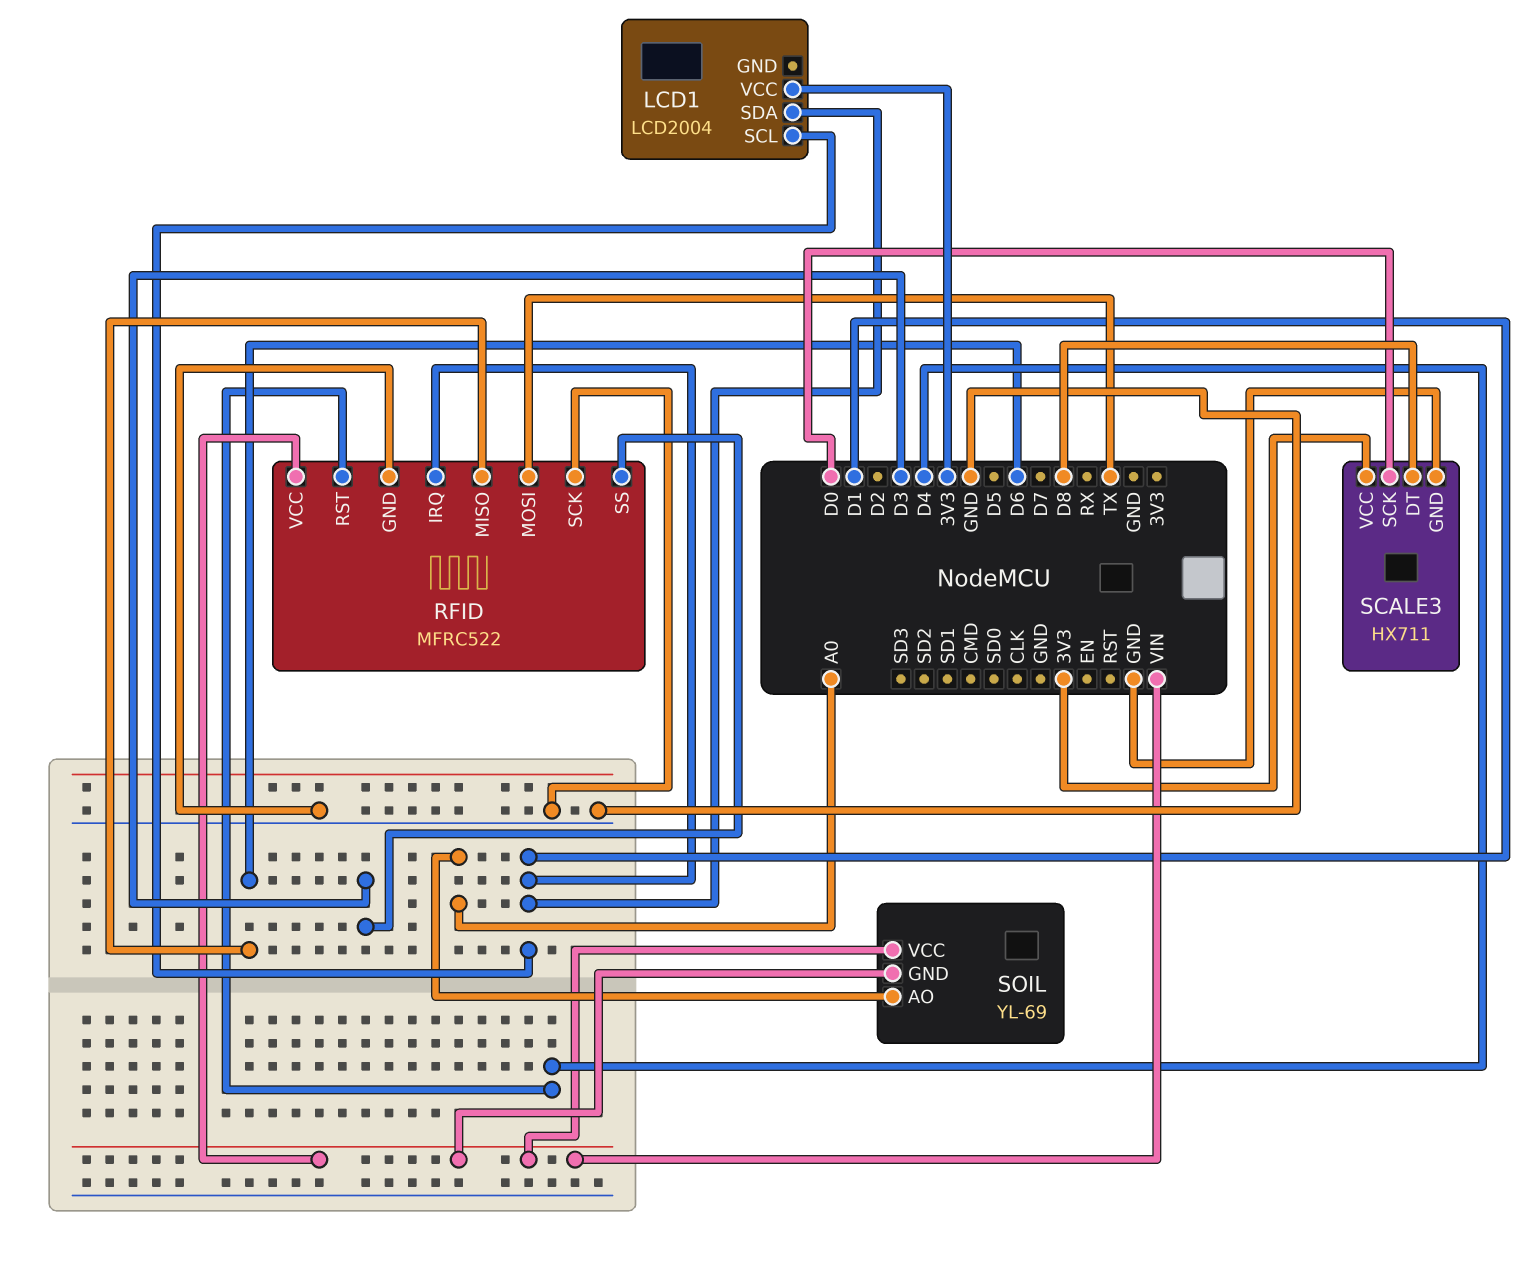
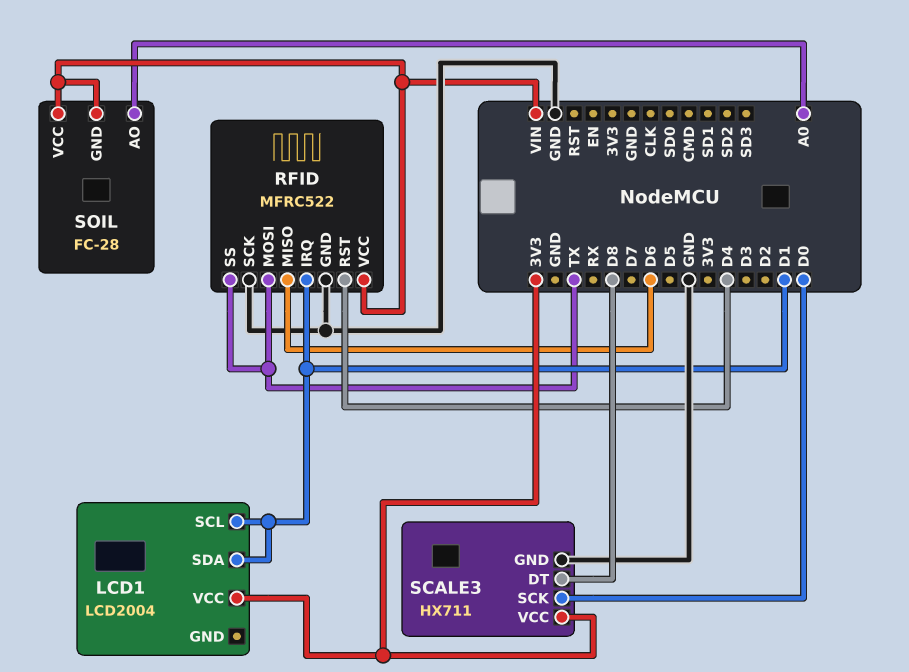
RFID pin SS: D3 -> TX
SOIL: YL-69 -> FC-28

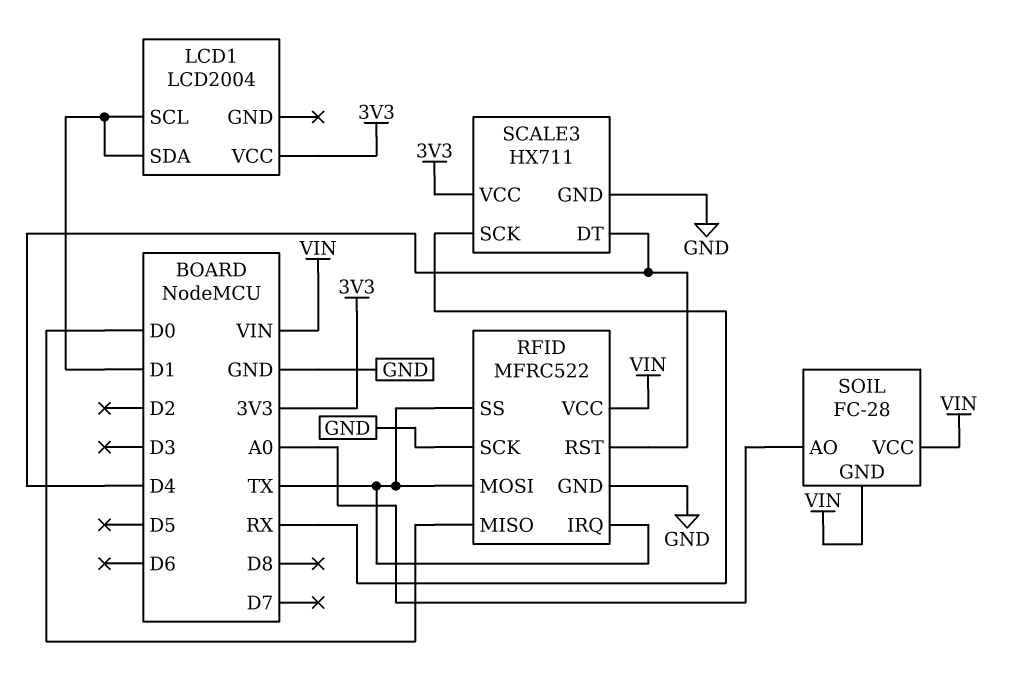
RFID pin IRQ: D1 -> TX
RFID pin MISO: D6 -> D0
SCALE3 pin DT: D8 -> D4
SCALE3 pin SCK: D0 -> RX

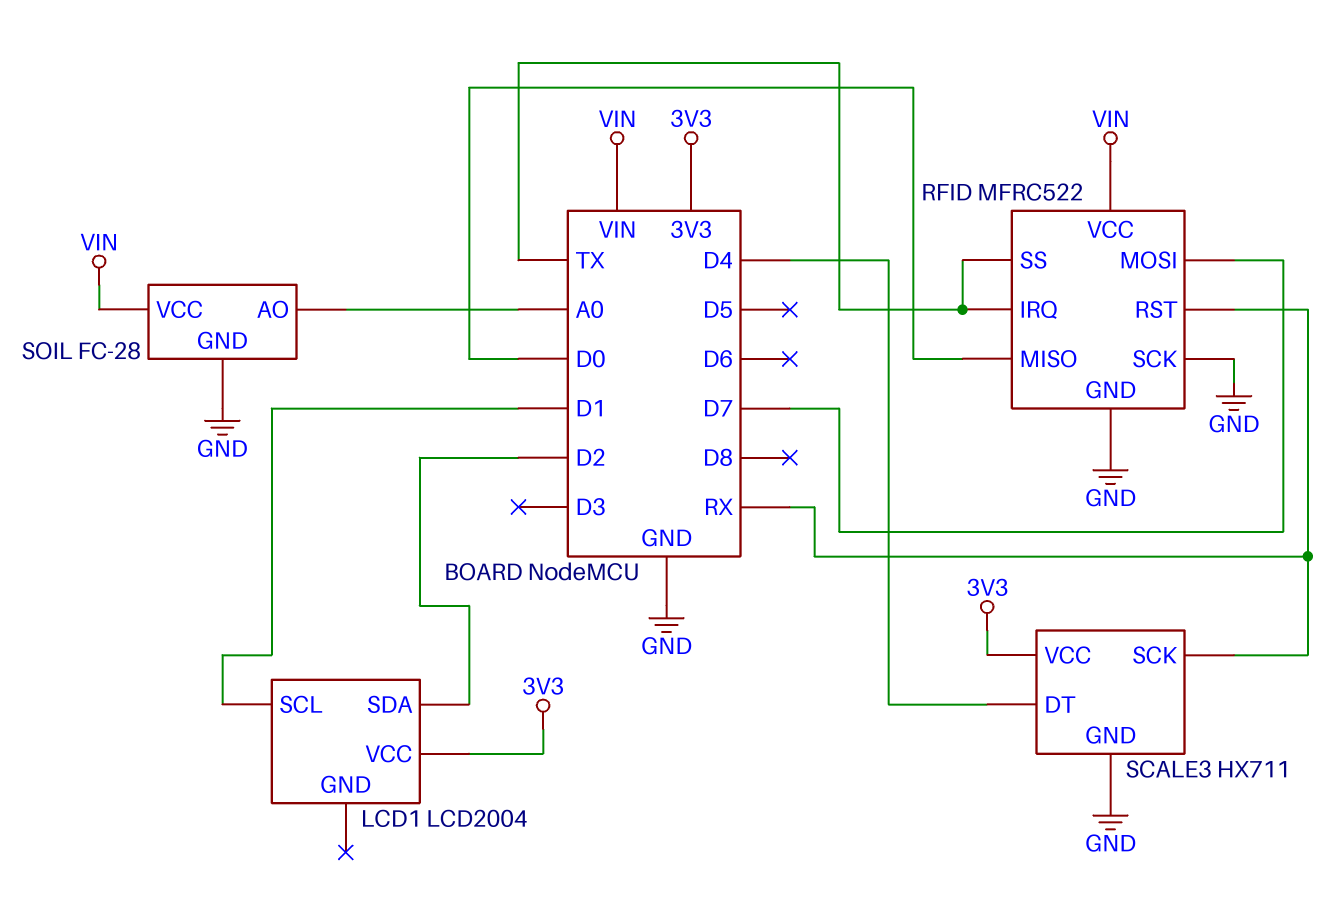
LCD1 pin SDA: D1 -> D2
RFID pin MOSI: TX -> D7
RFID pin RST: D4 -> RX
SOIL pin GND: VIN -> GND

